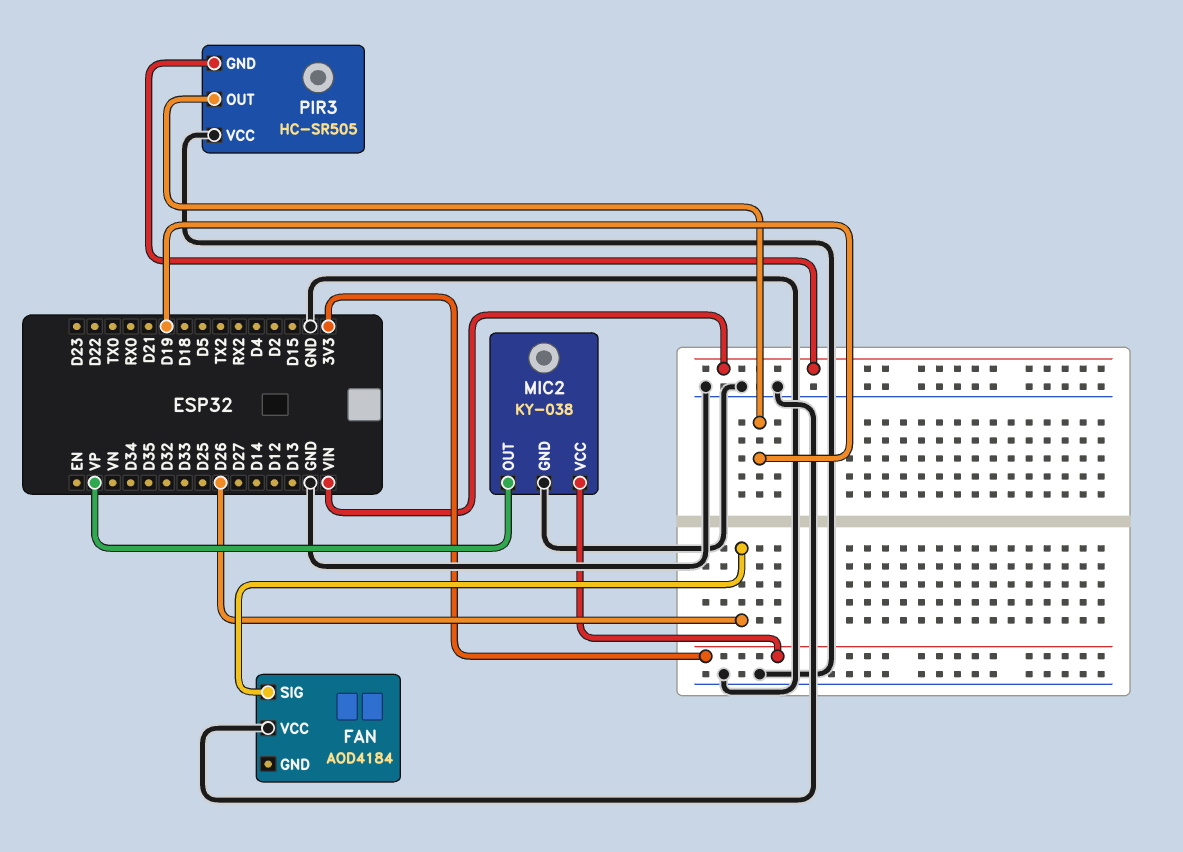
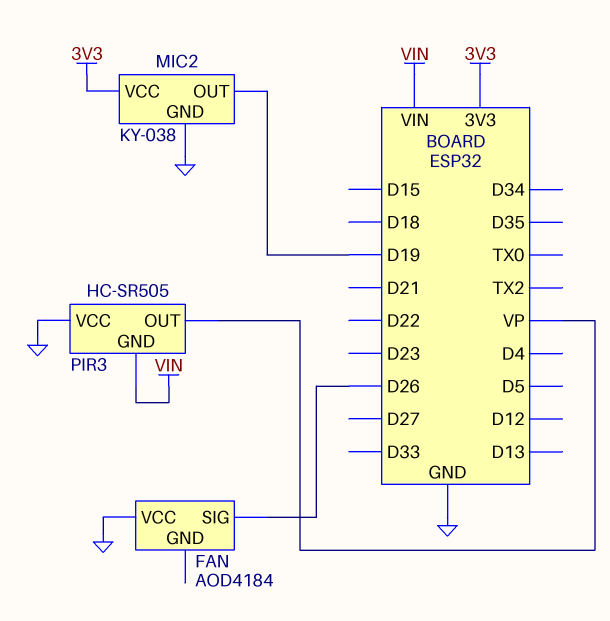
MIC2 pin OUT: VP -> D19
PIR3 pin OUT: D19 -> VP

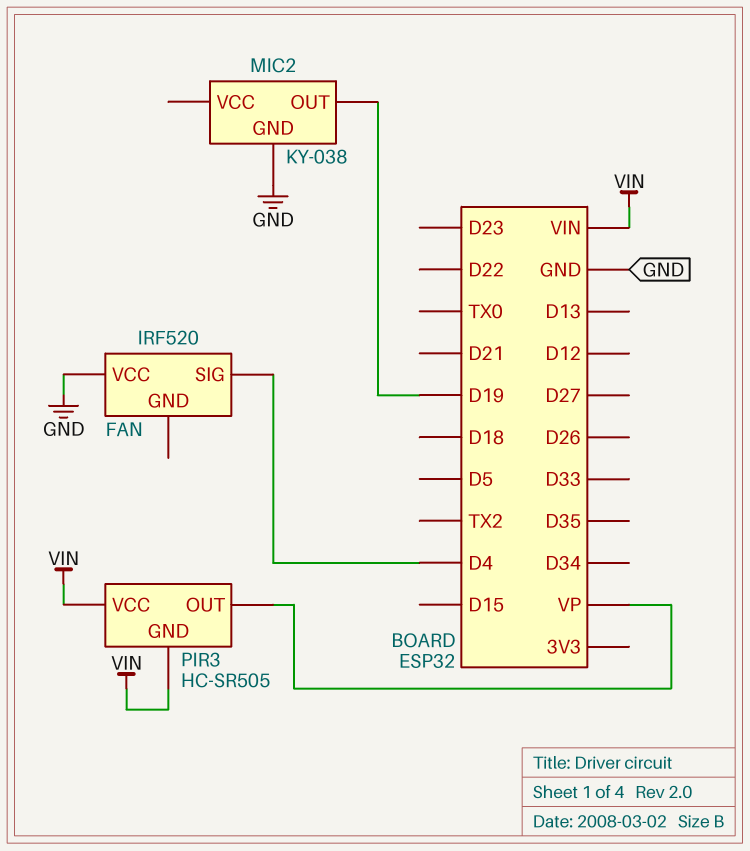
FAN: AOD4184 -> IRF520
FAN pin SIG: D26 -> D4
MIC2 pin VCC: 3V3 -> none
PIR3 pin VCC: GND -> VIN

